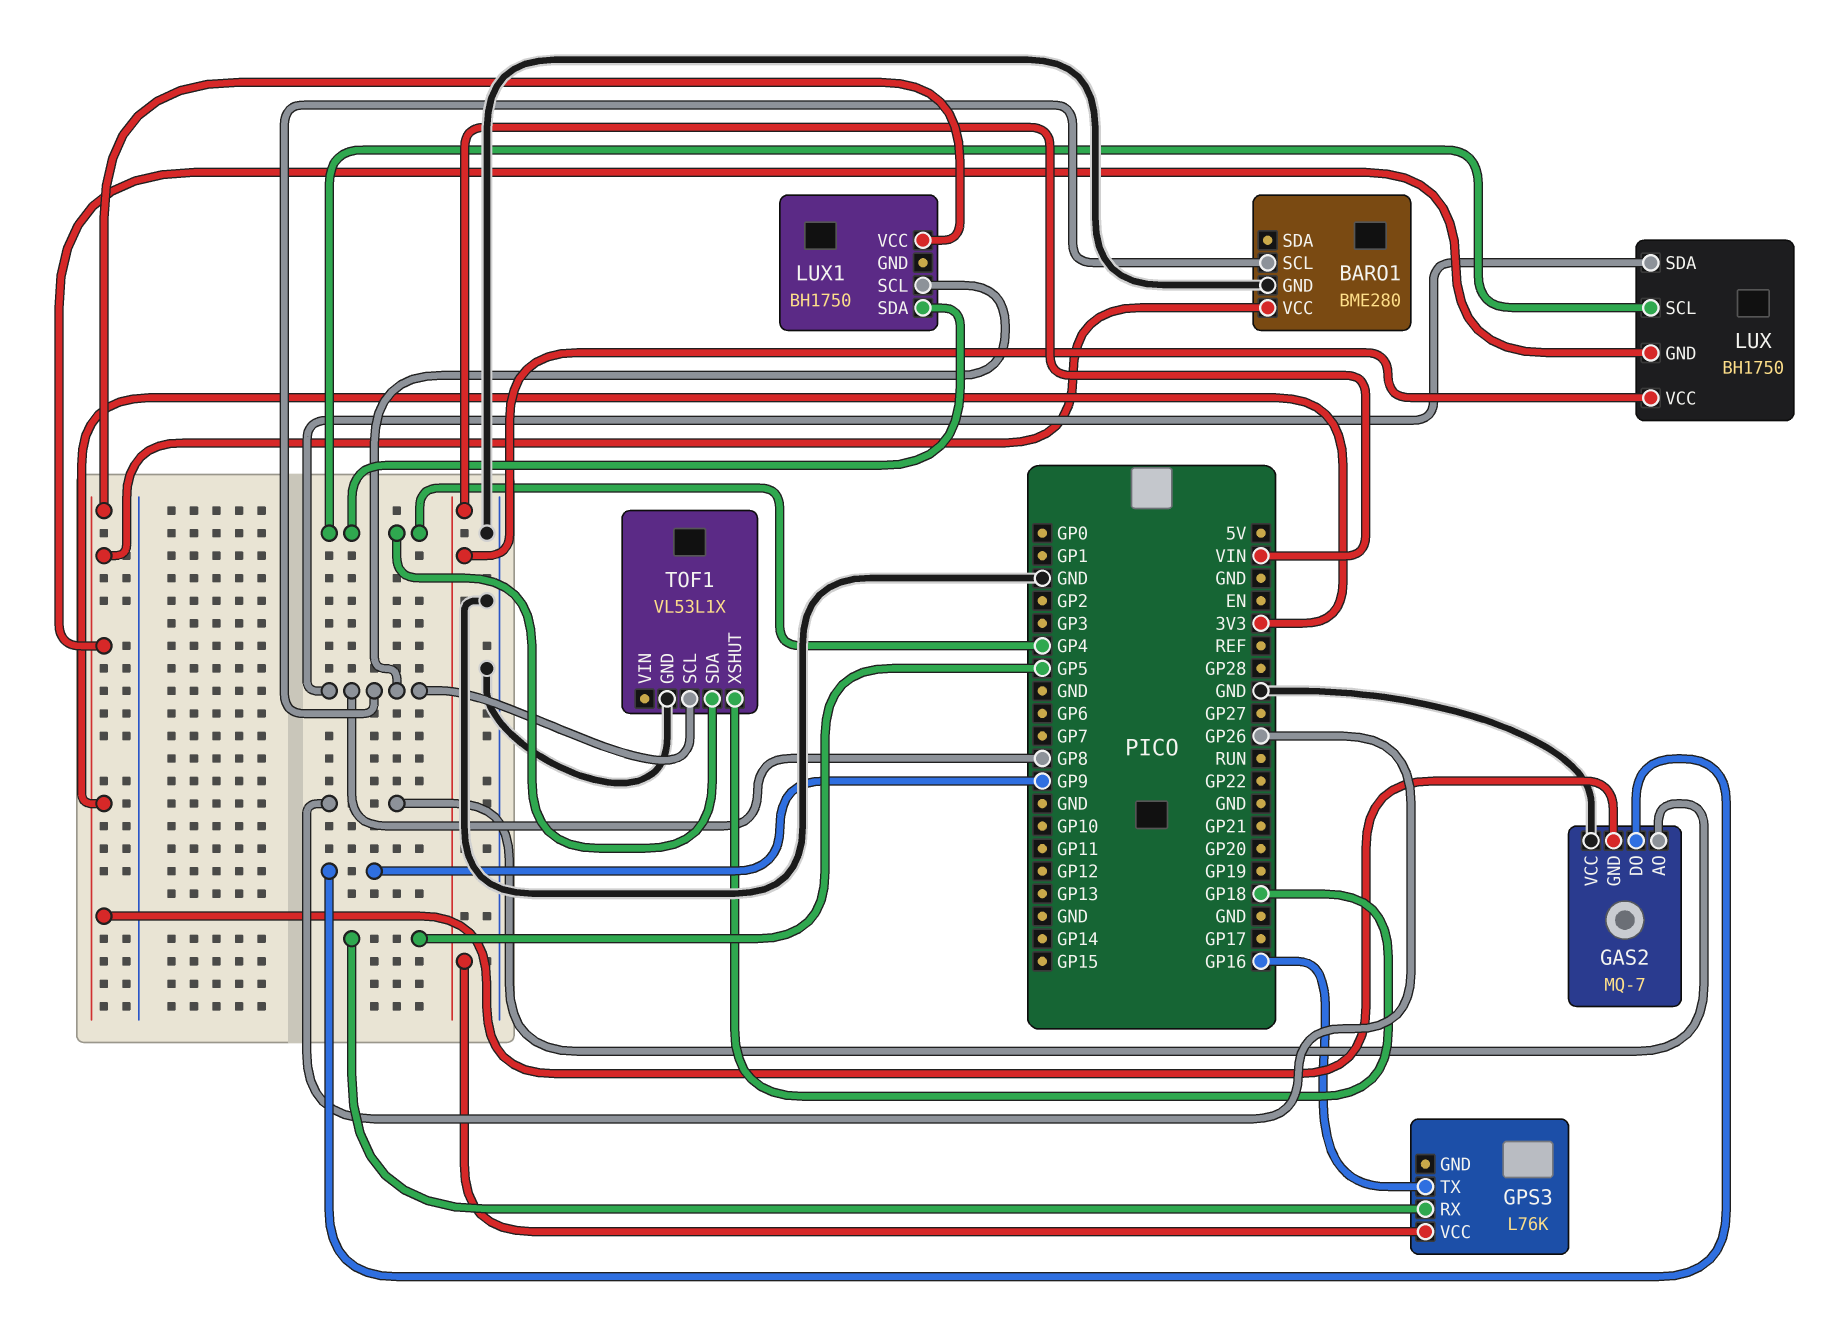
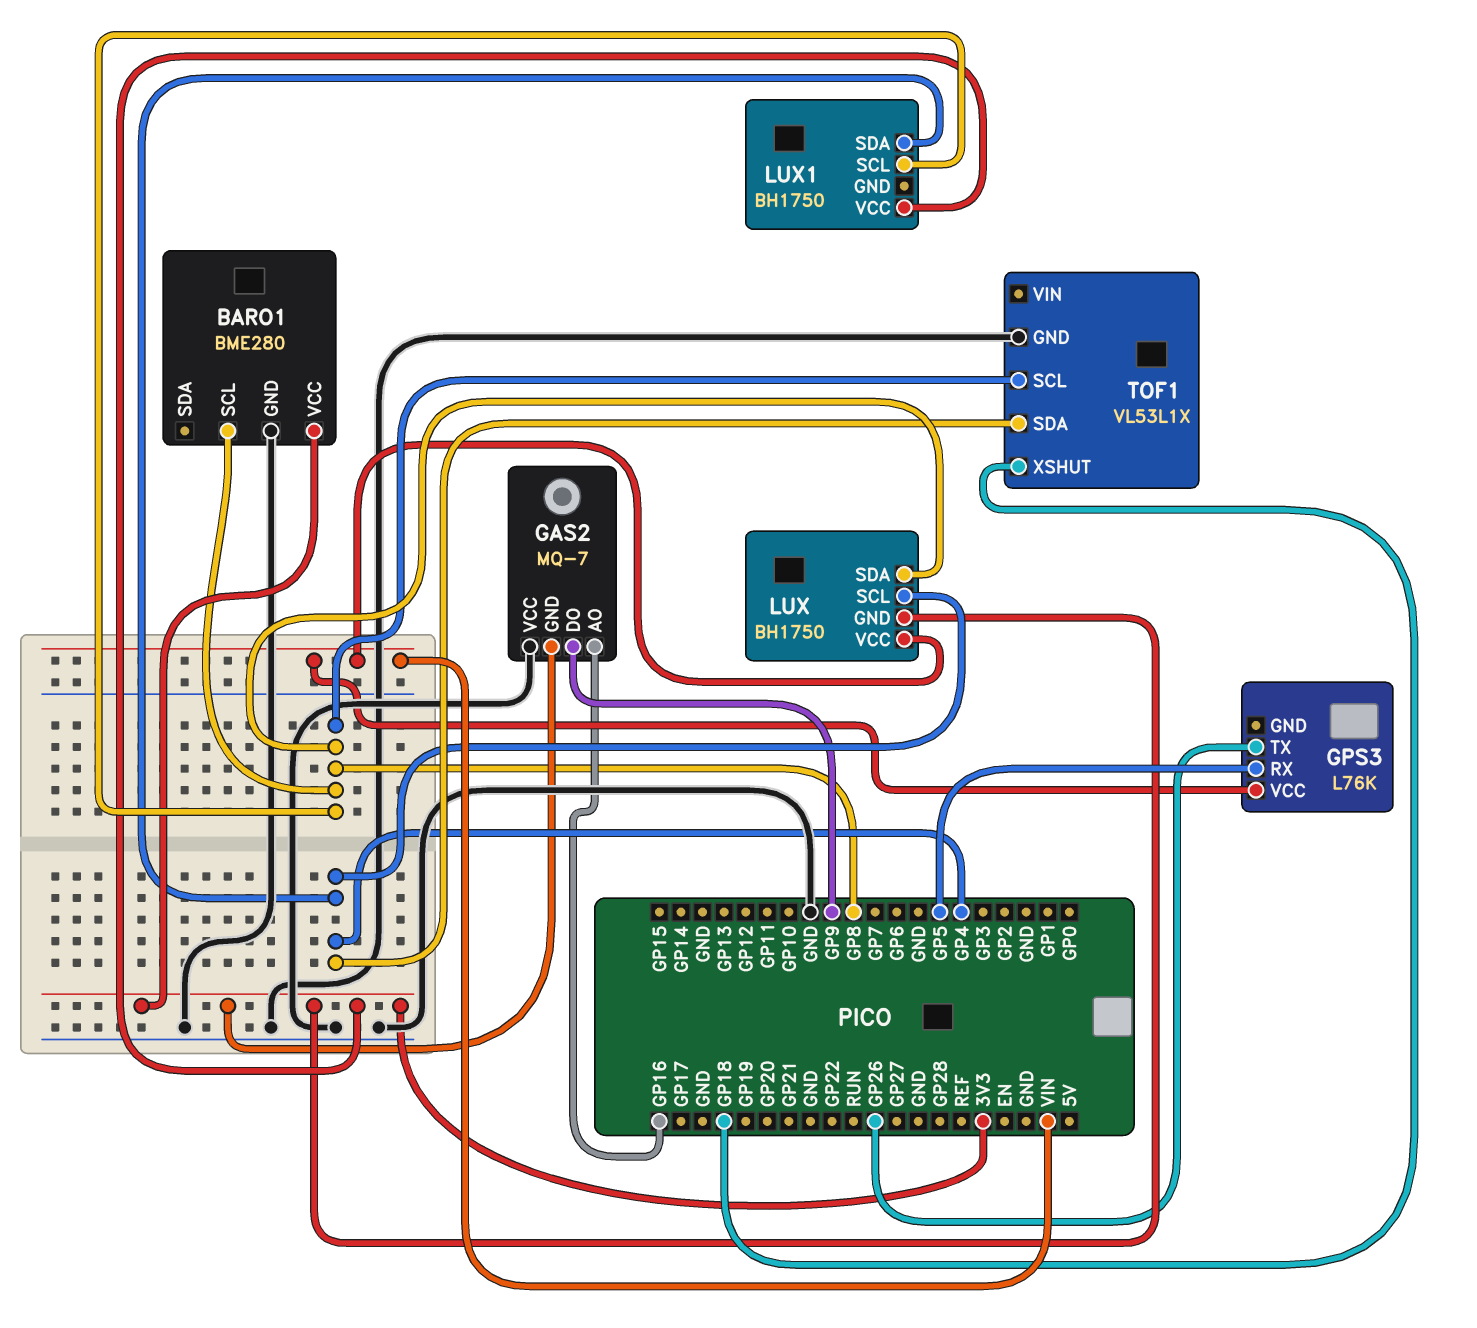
GAS2 pin AO: GP26 -> GP16
GPS3 pin TX: GP16 -> GP26

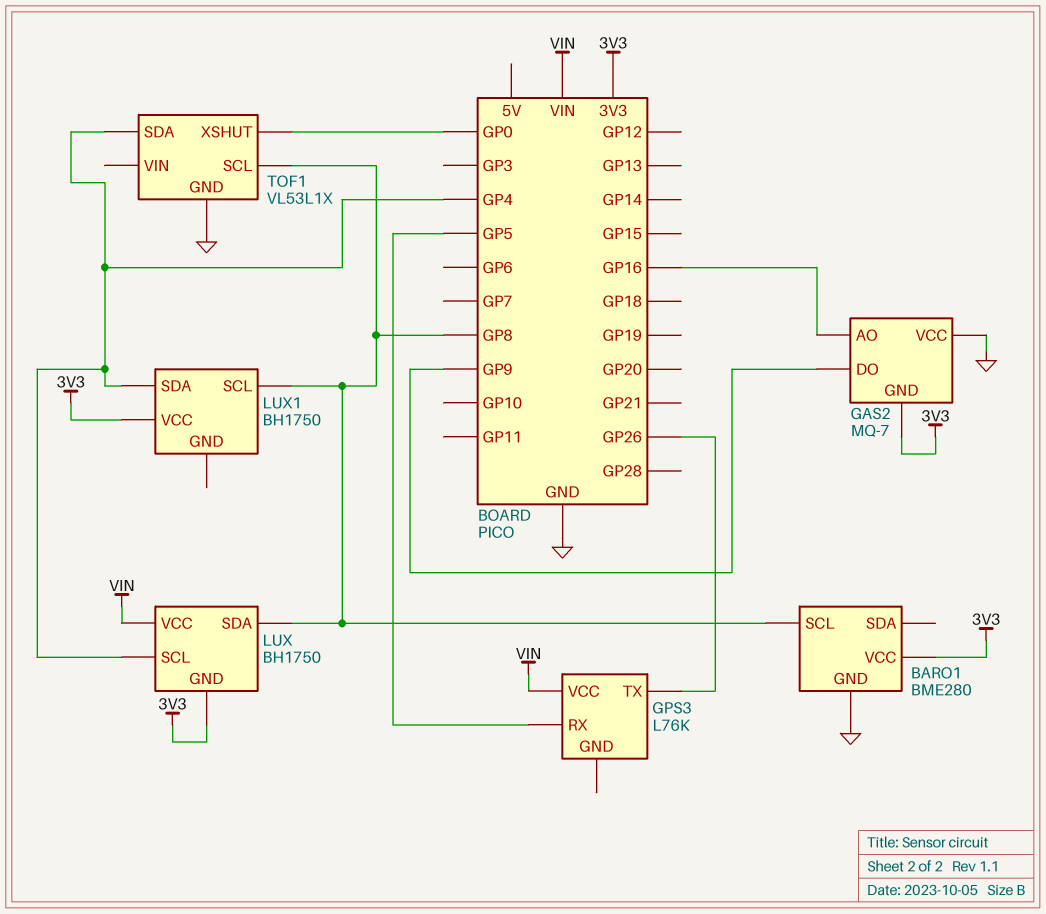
TOF1 pin XSHUT: GP18 -> GP0

